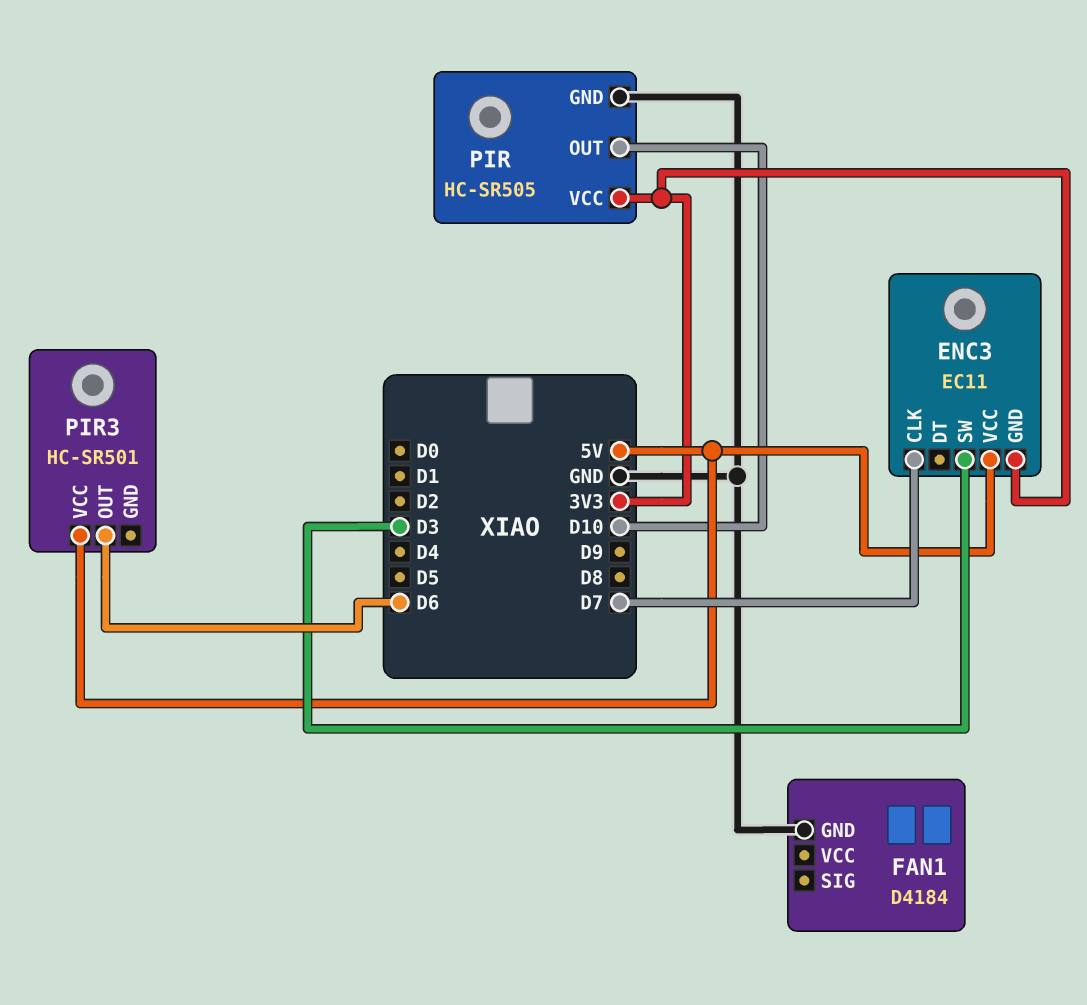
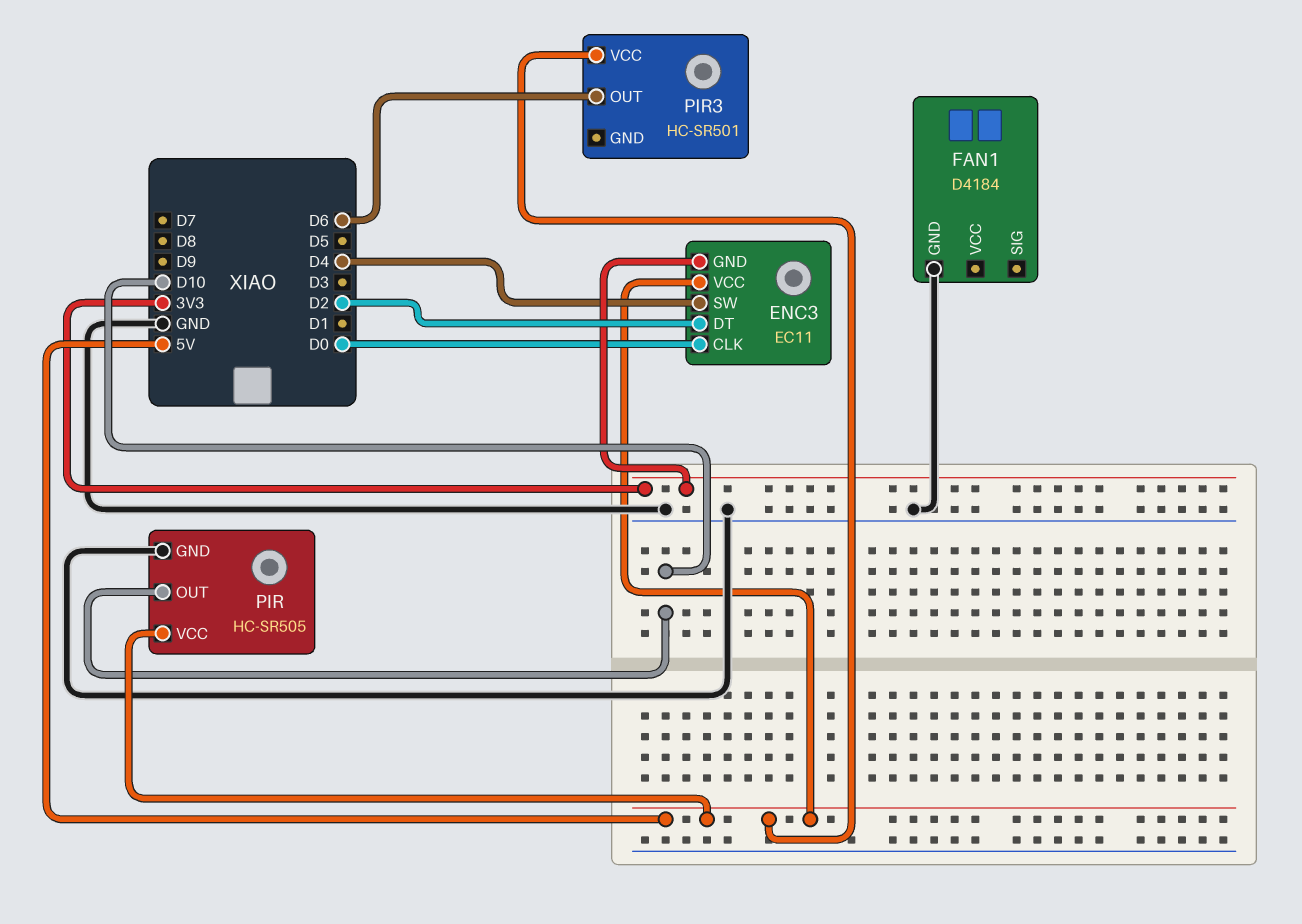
ENC3 pin CLK: D7 -> D0
ENC3 pin DT: none -> D2
ENC3 pin SW: D3 -> D4
PIR pin VCC: 3V3 -> 5V

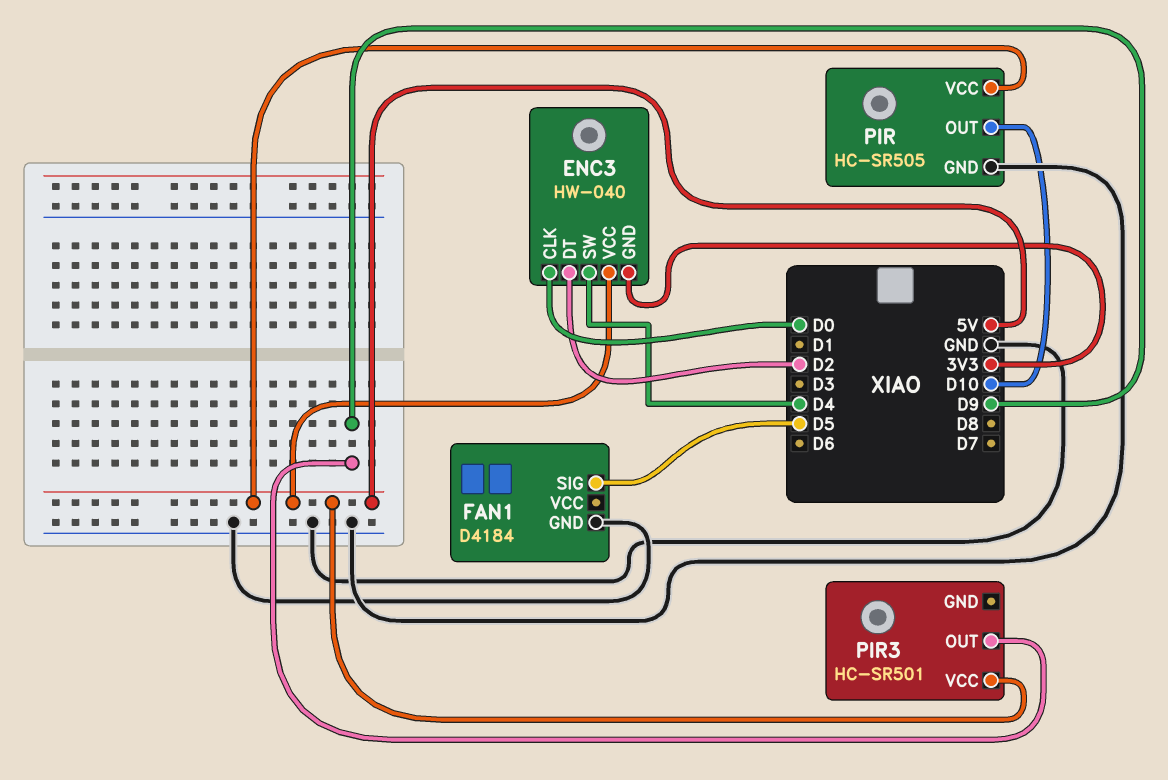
ENC3: EC11 -> HW-040
FAN1 pin SIG: none -> D5
PIR3 pin OUT: D6 -> D9

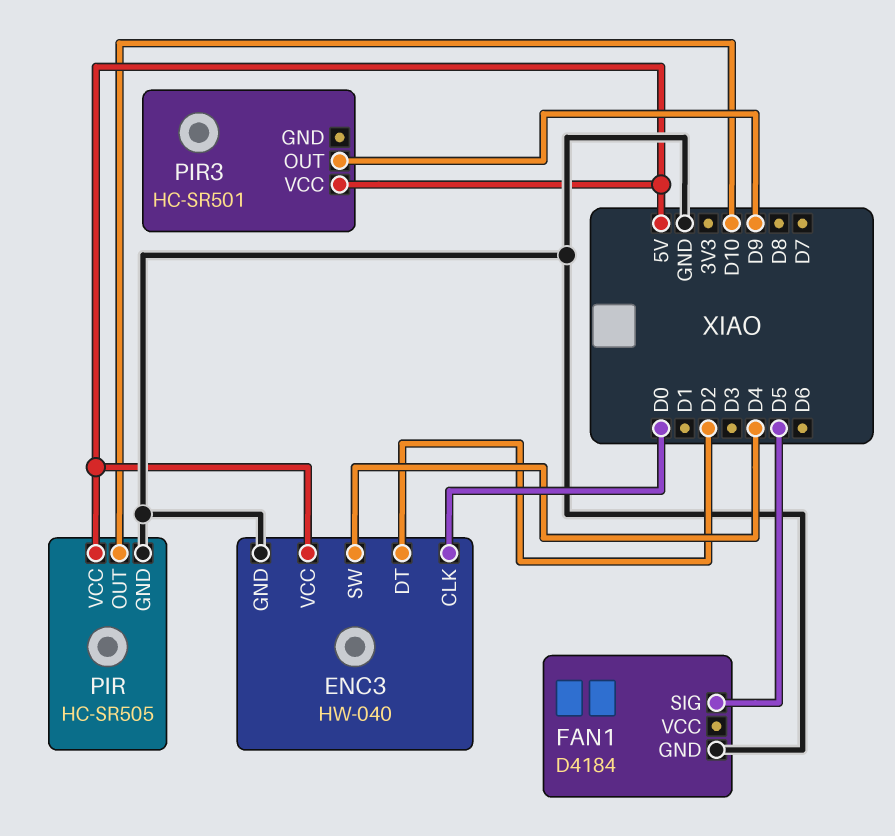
ENC3 pin GND: 3V3 -> GND

